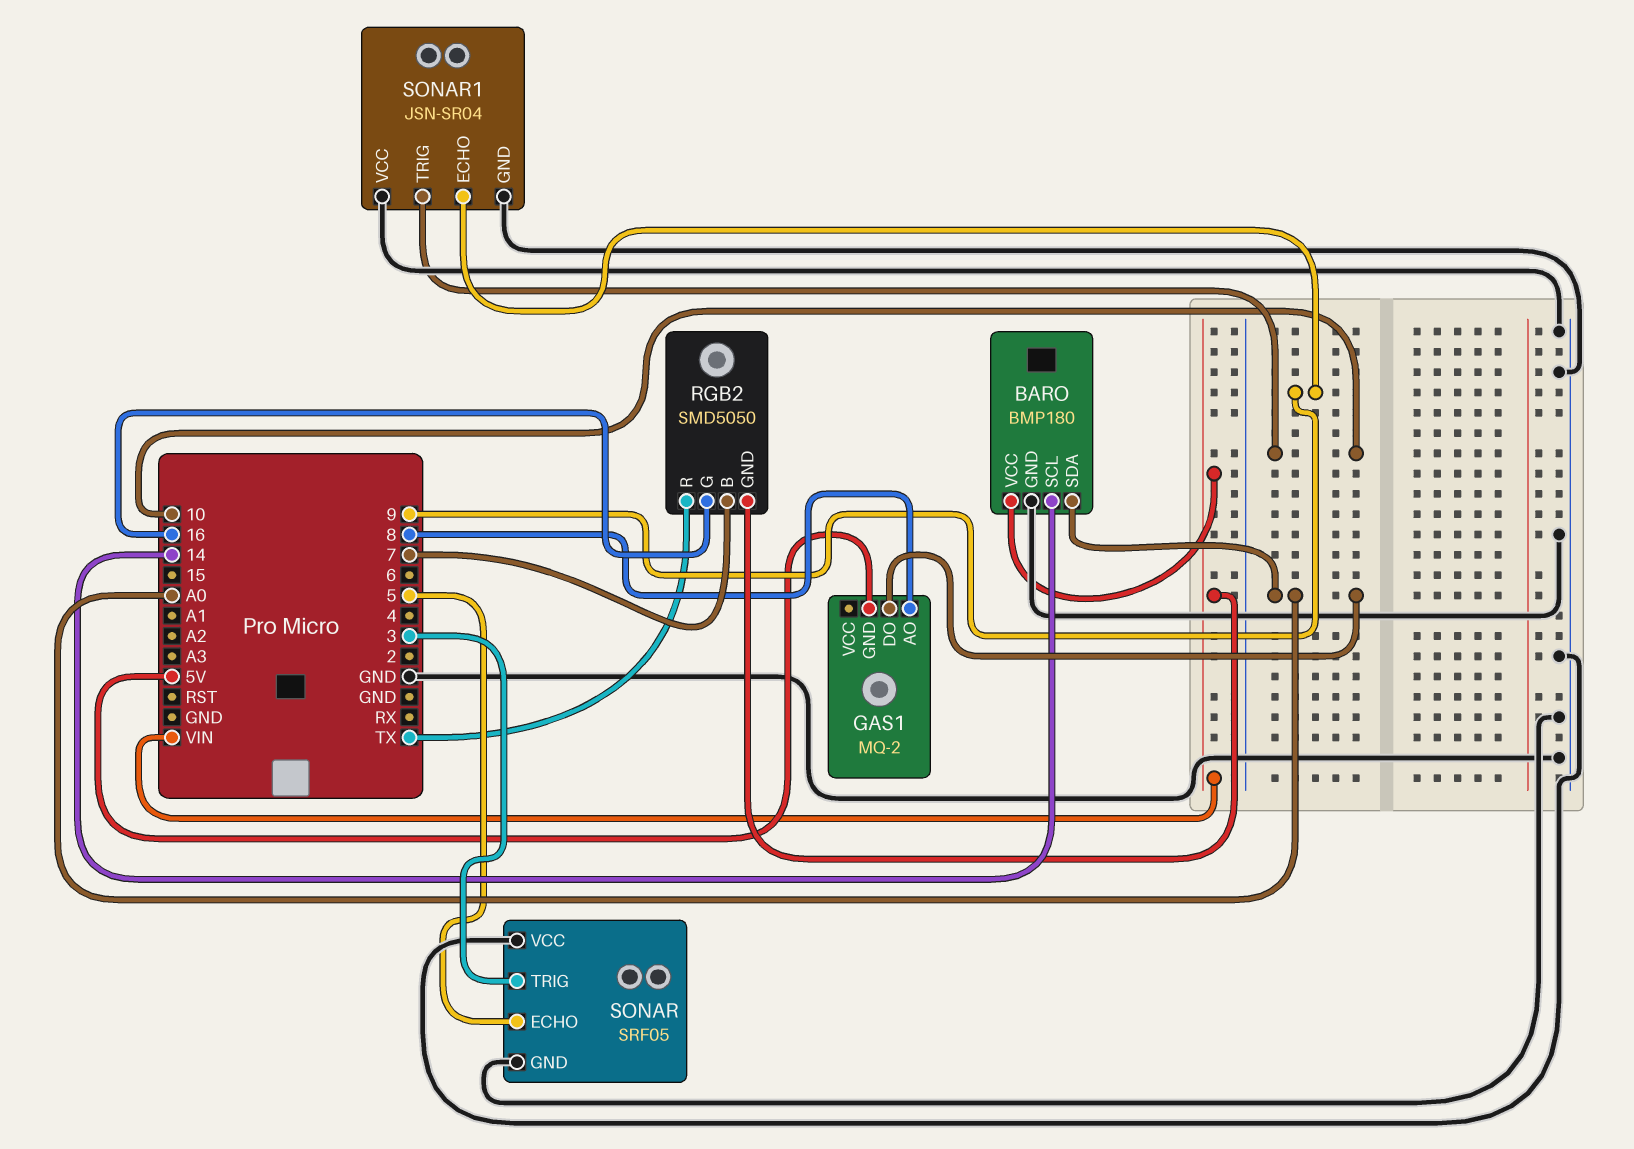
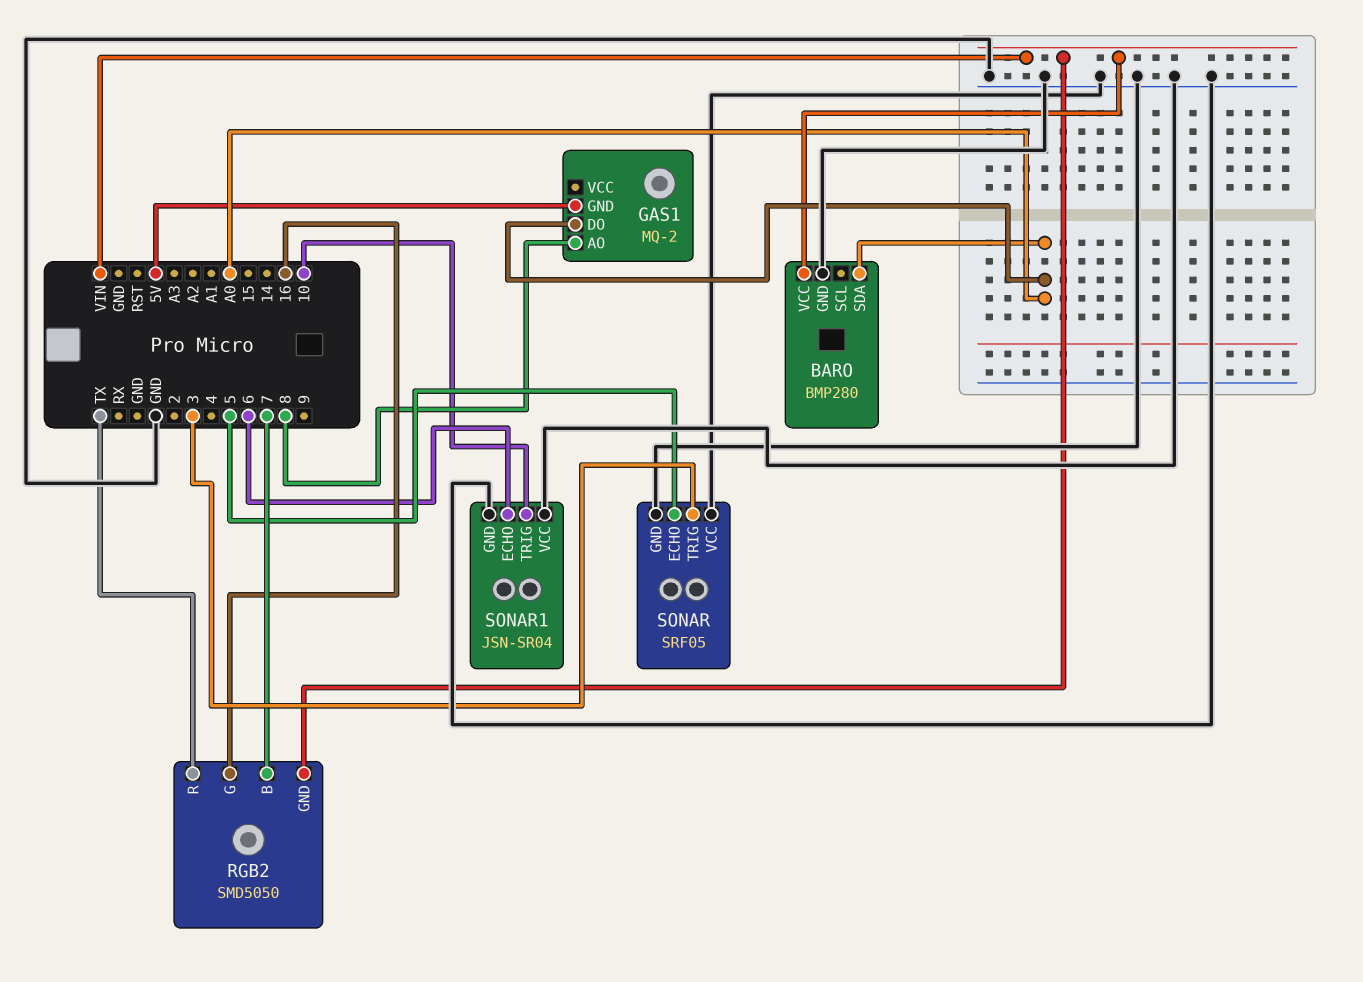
BARO: BMP180 -> BMP280
BARO pin SCL: 14 -> none
SONAR1 pin ECHO: 9 -> 6

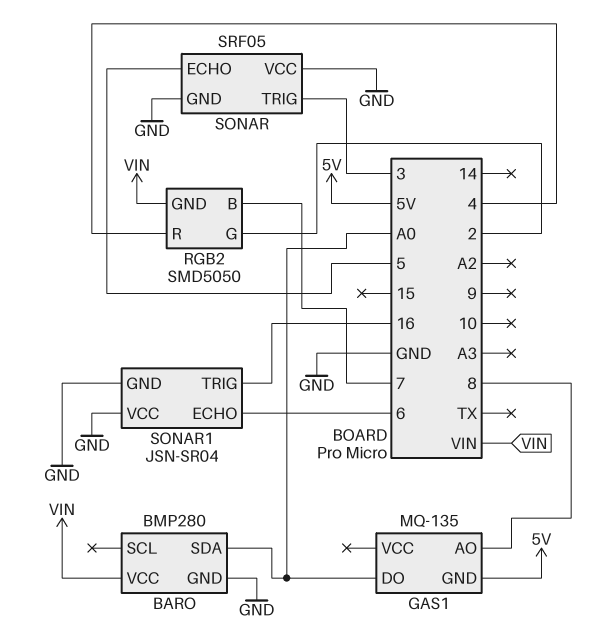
GAS1: MQ-2 -> MQ-135
RGB2 pin G: 16 -> 2
RGB2 pin R: TX -> 4
SONAR1 pin TRIG: 10 -> 16

